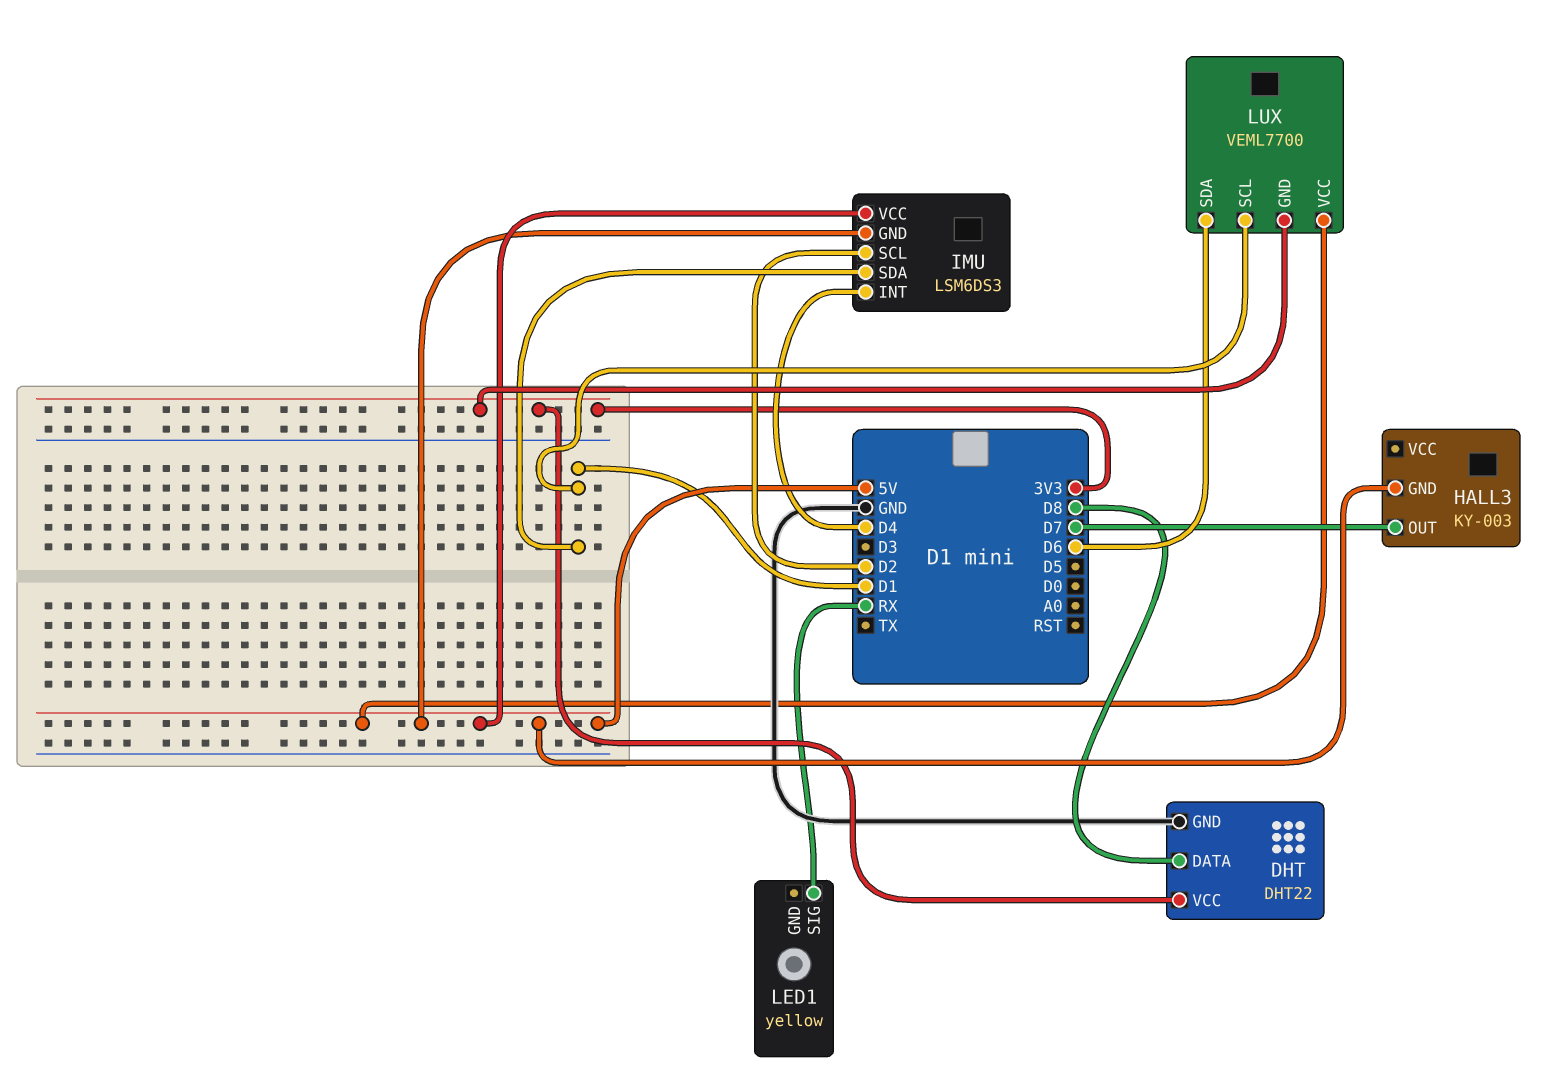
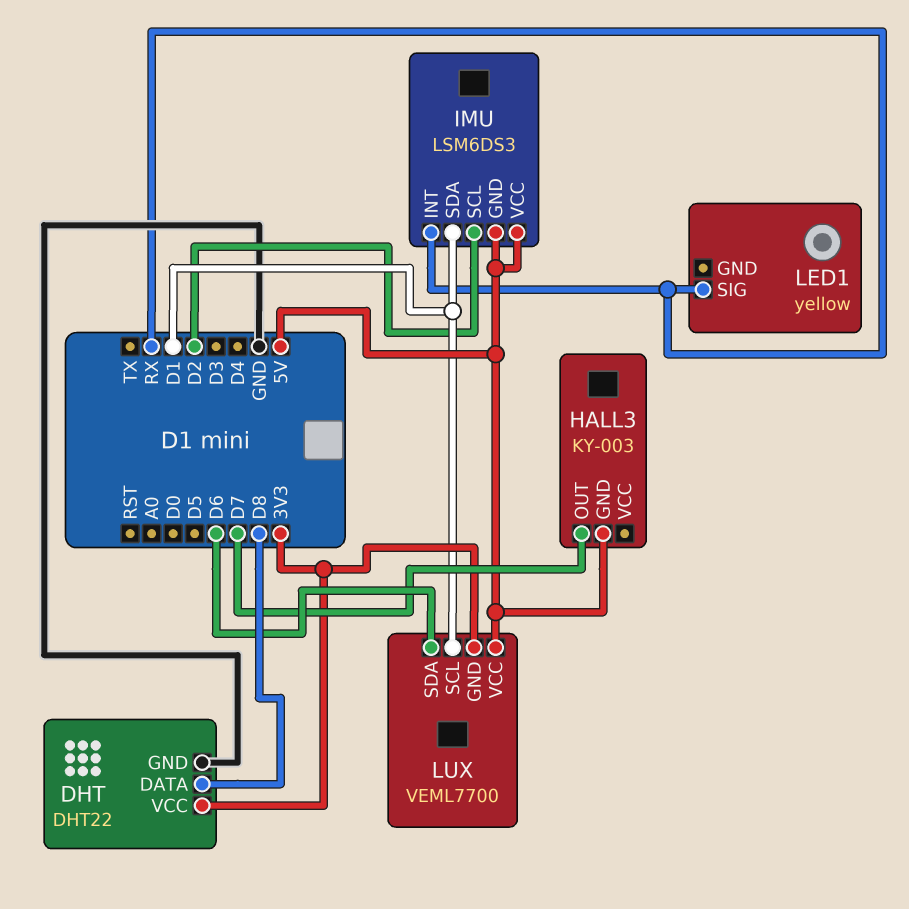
IMU pin INT: D4 -> RX

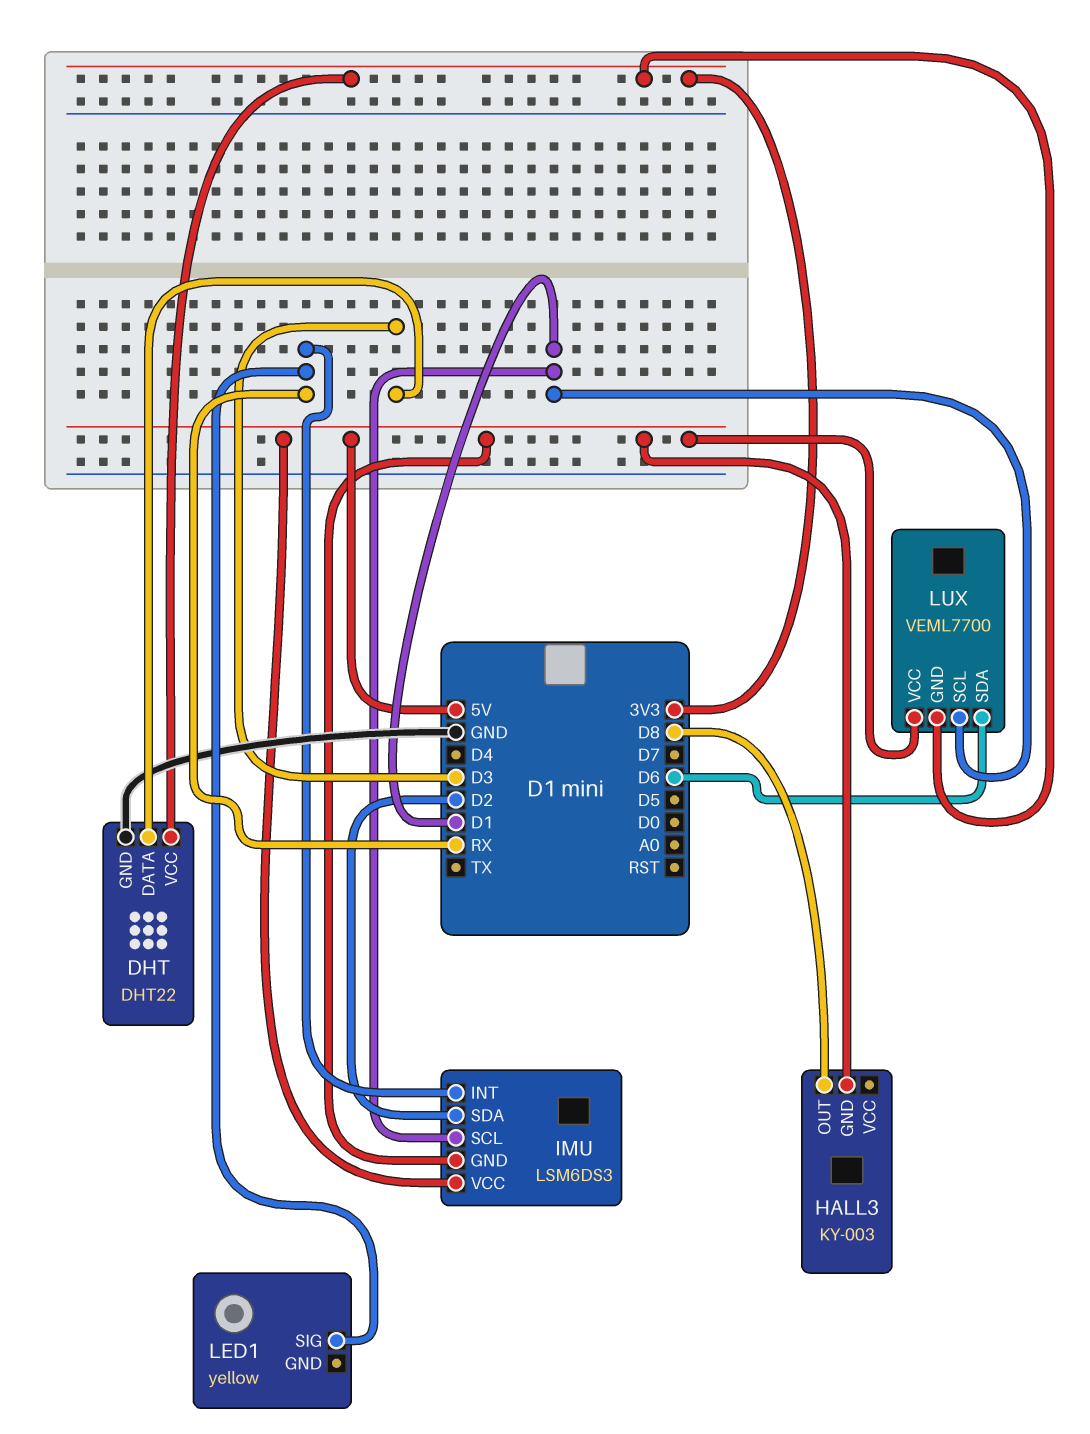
DHT pin DATA: D8 -> D3
HALL3 pin OUT: D7 -> D8
IMU pin SCL: D2 -> D1
IMU pin SDA: D1 -> D2

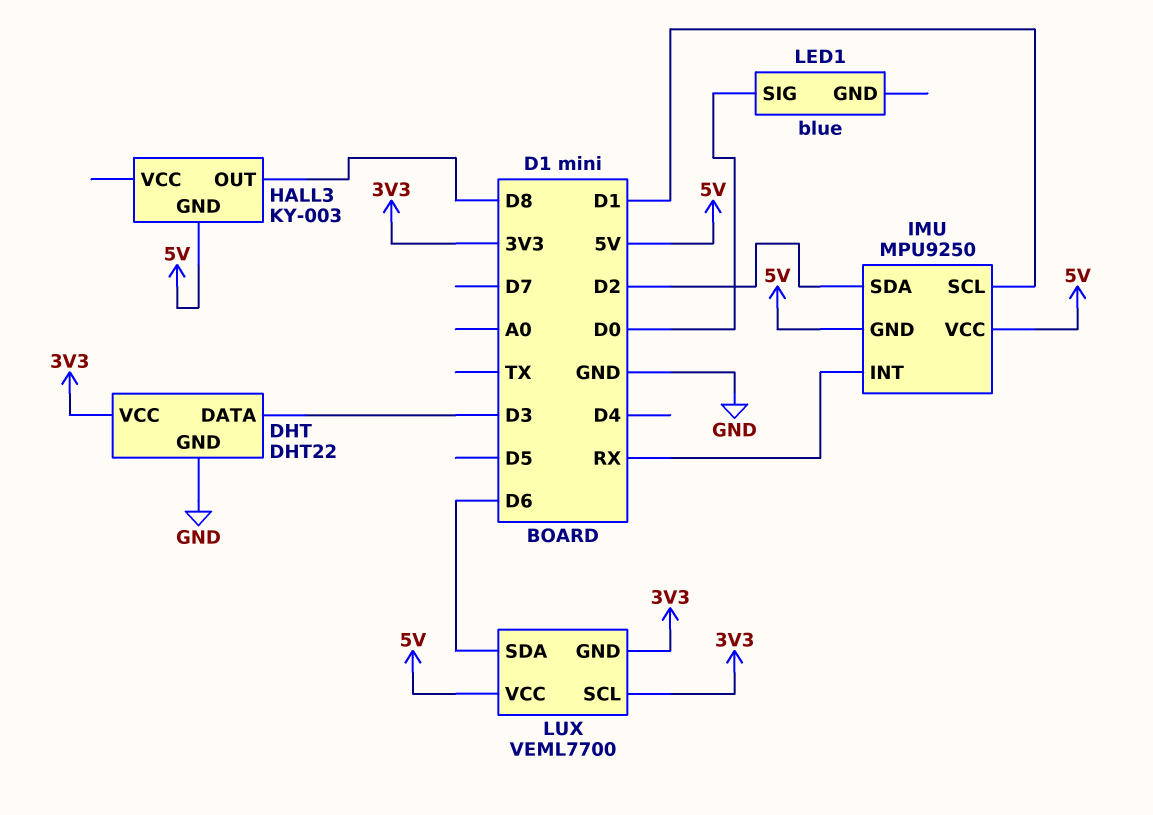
IMU: LSM6DS3 -> MPU9250
LED1: yellow -> blue
LED1 pin SIG: RX -> D0
LUX pin SCL: D1 -> 3V3

